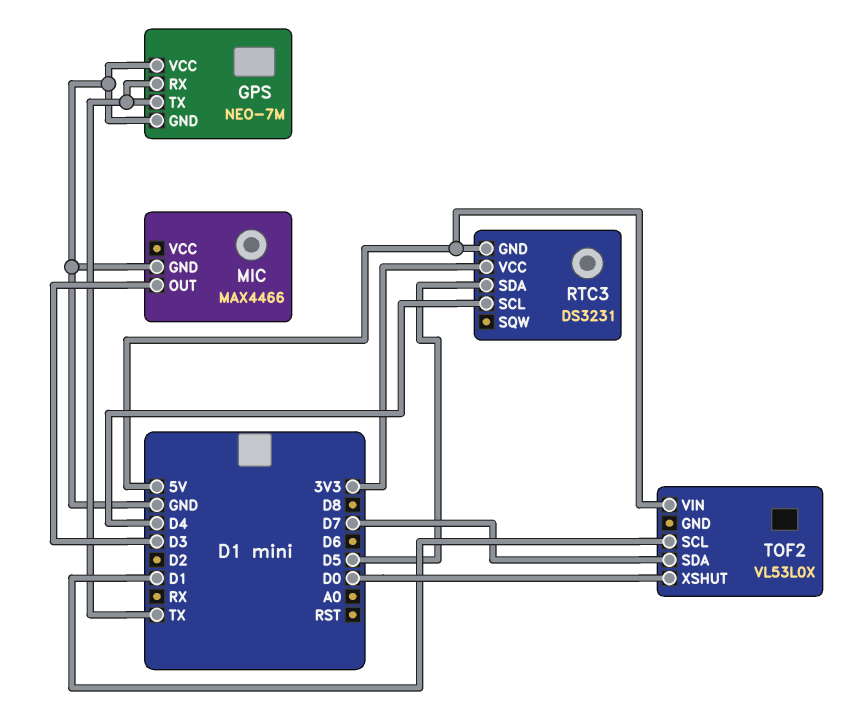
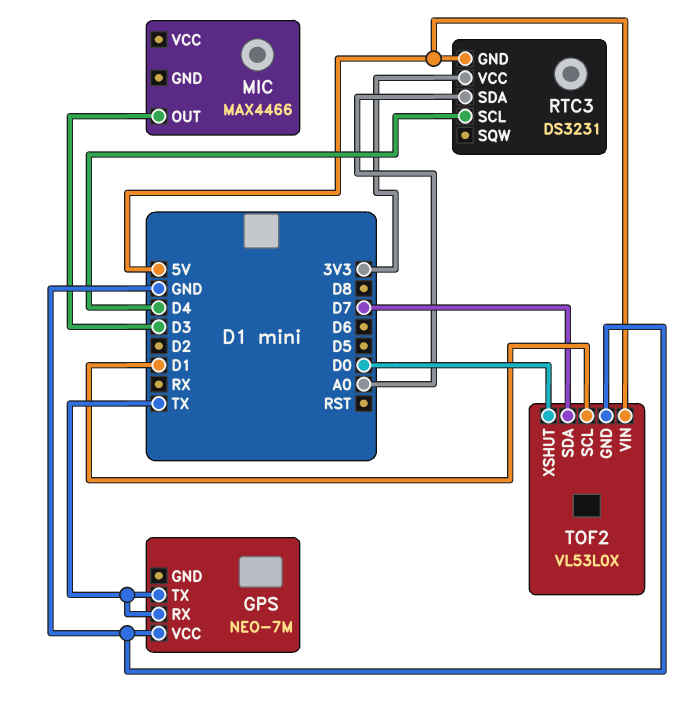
GPS pin GND: GND -> none
MIC pin GND: GND -> none
RTC3 pin SDA: D5 -> A0
TOF2 pin GND: none -> GND

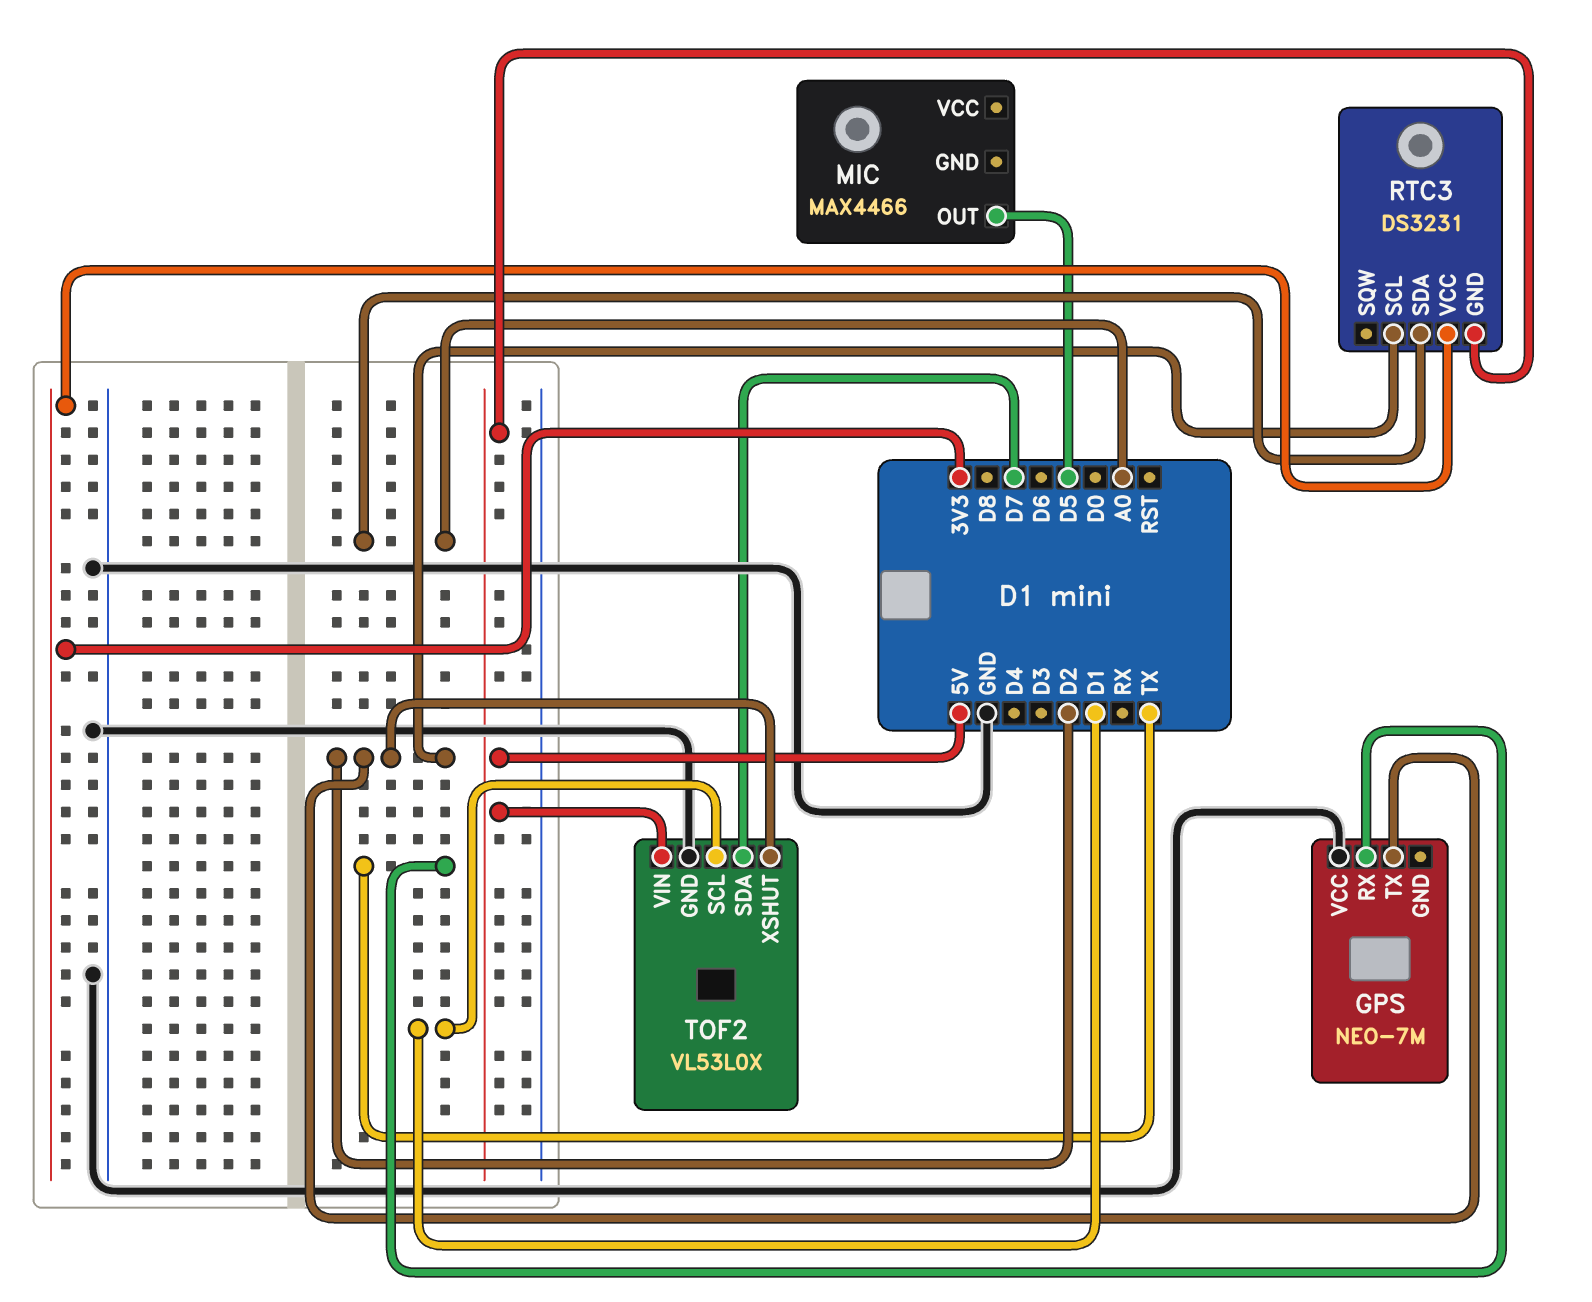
GPS pin TX: TX -> D2
MIC pin OUT: D3 -> D5
RTC3 pin SCL: D4 -> D2
TOF2 pin XSHUT: D0 -> D2

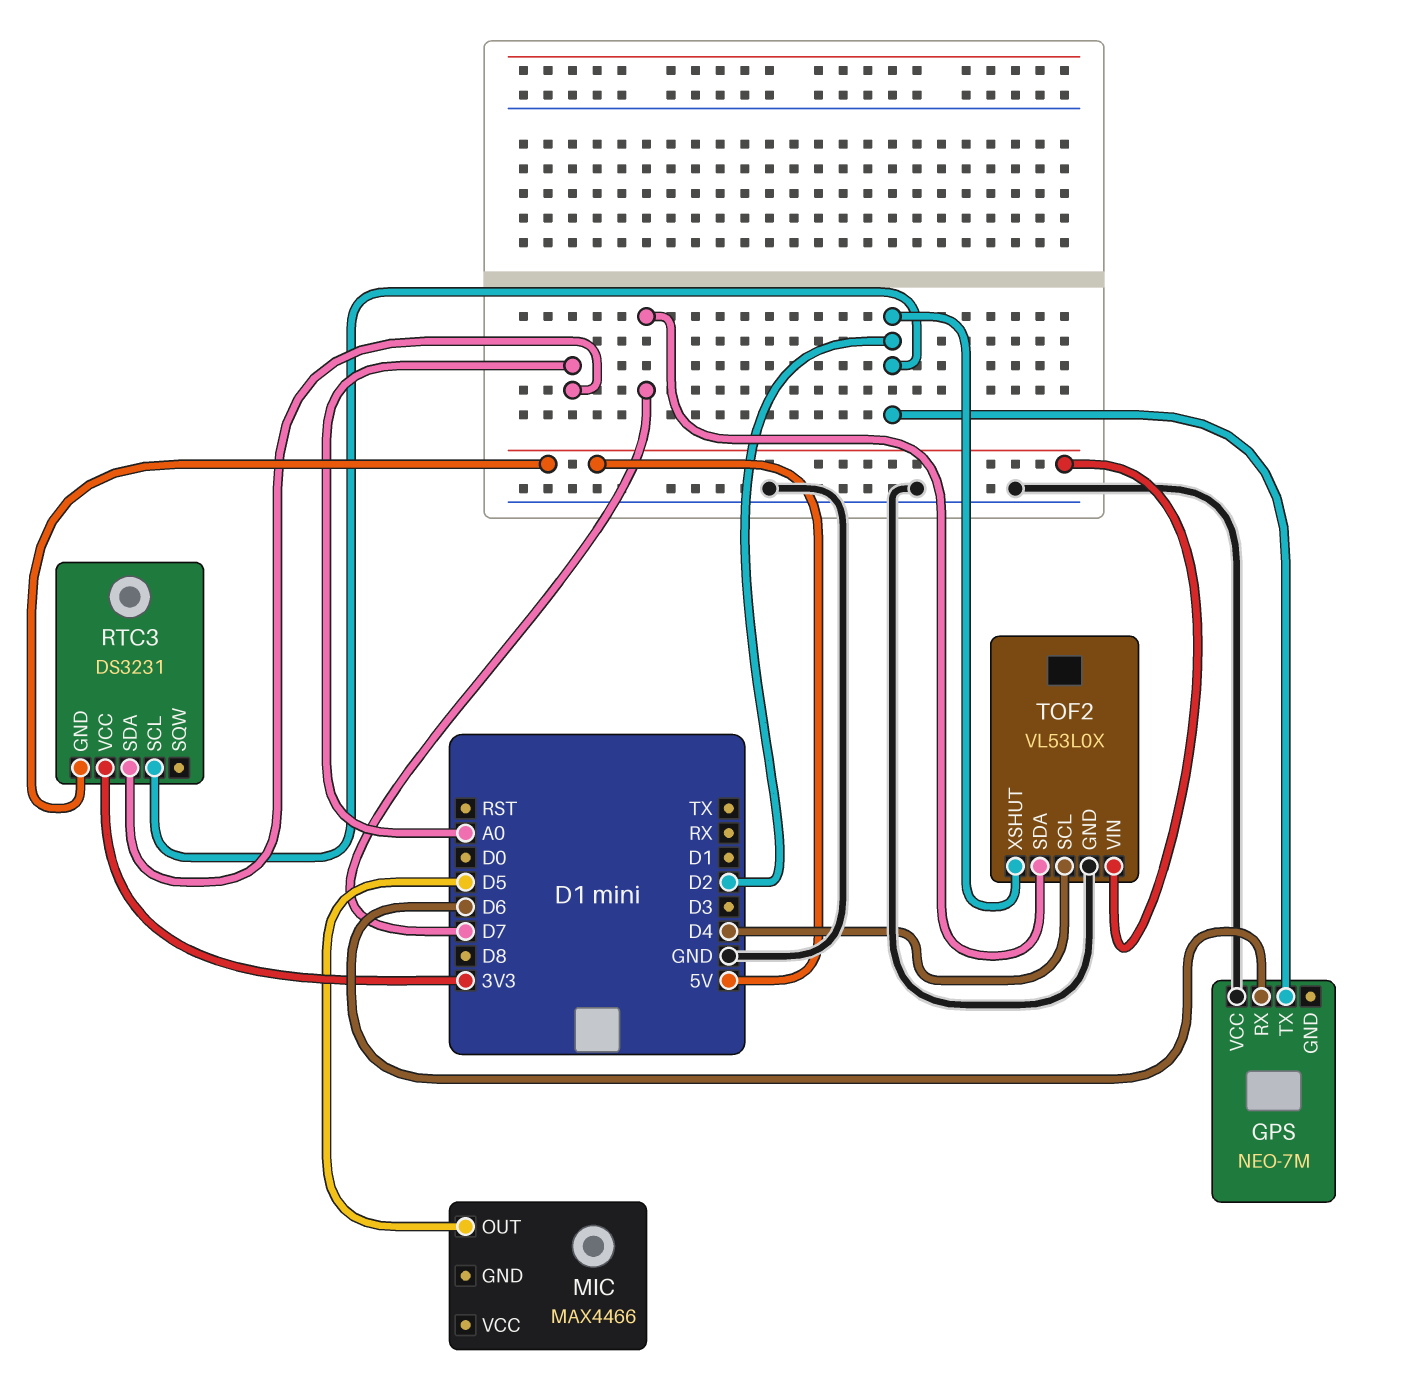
GPS pin RX: TX -> D6
TOF2 pin SCL: D1 -> D4

